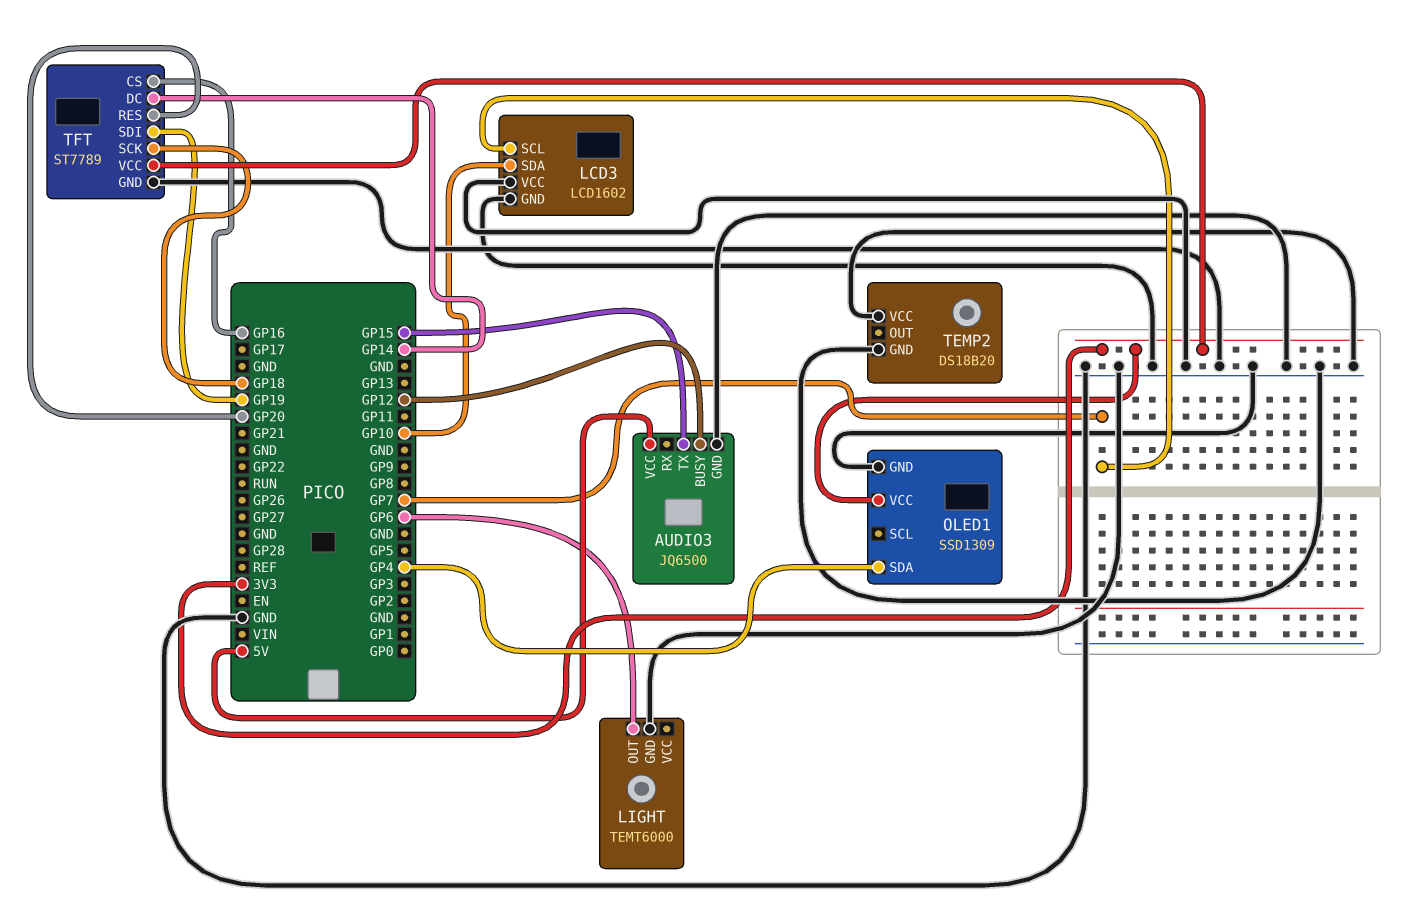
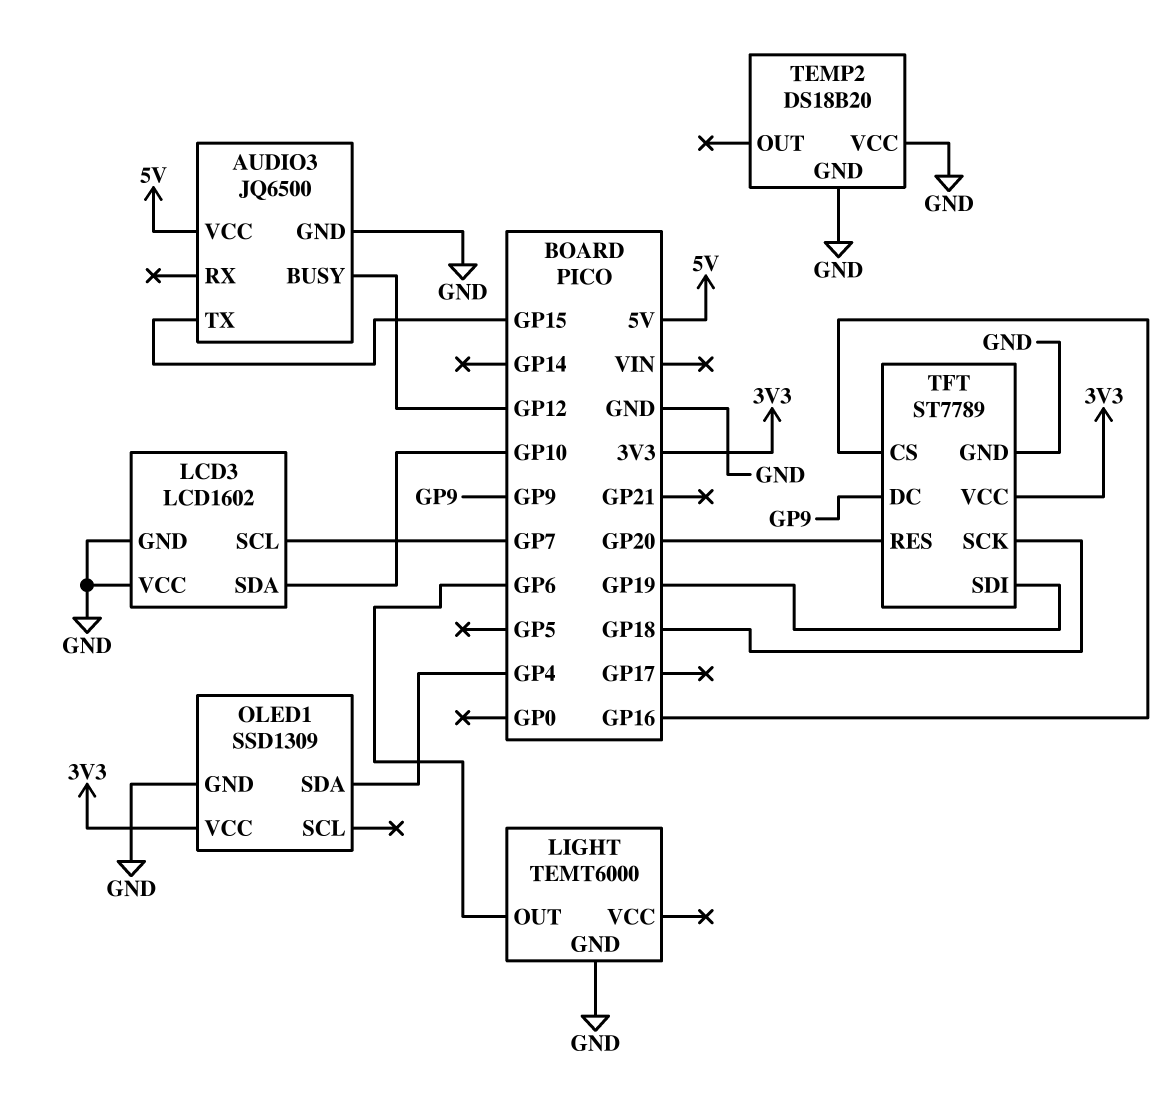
TFT pin DC: GP14 -> GP9

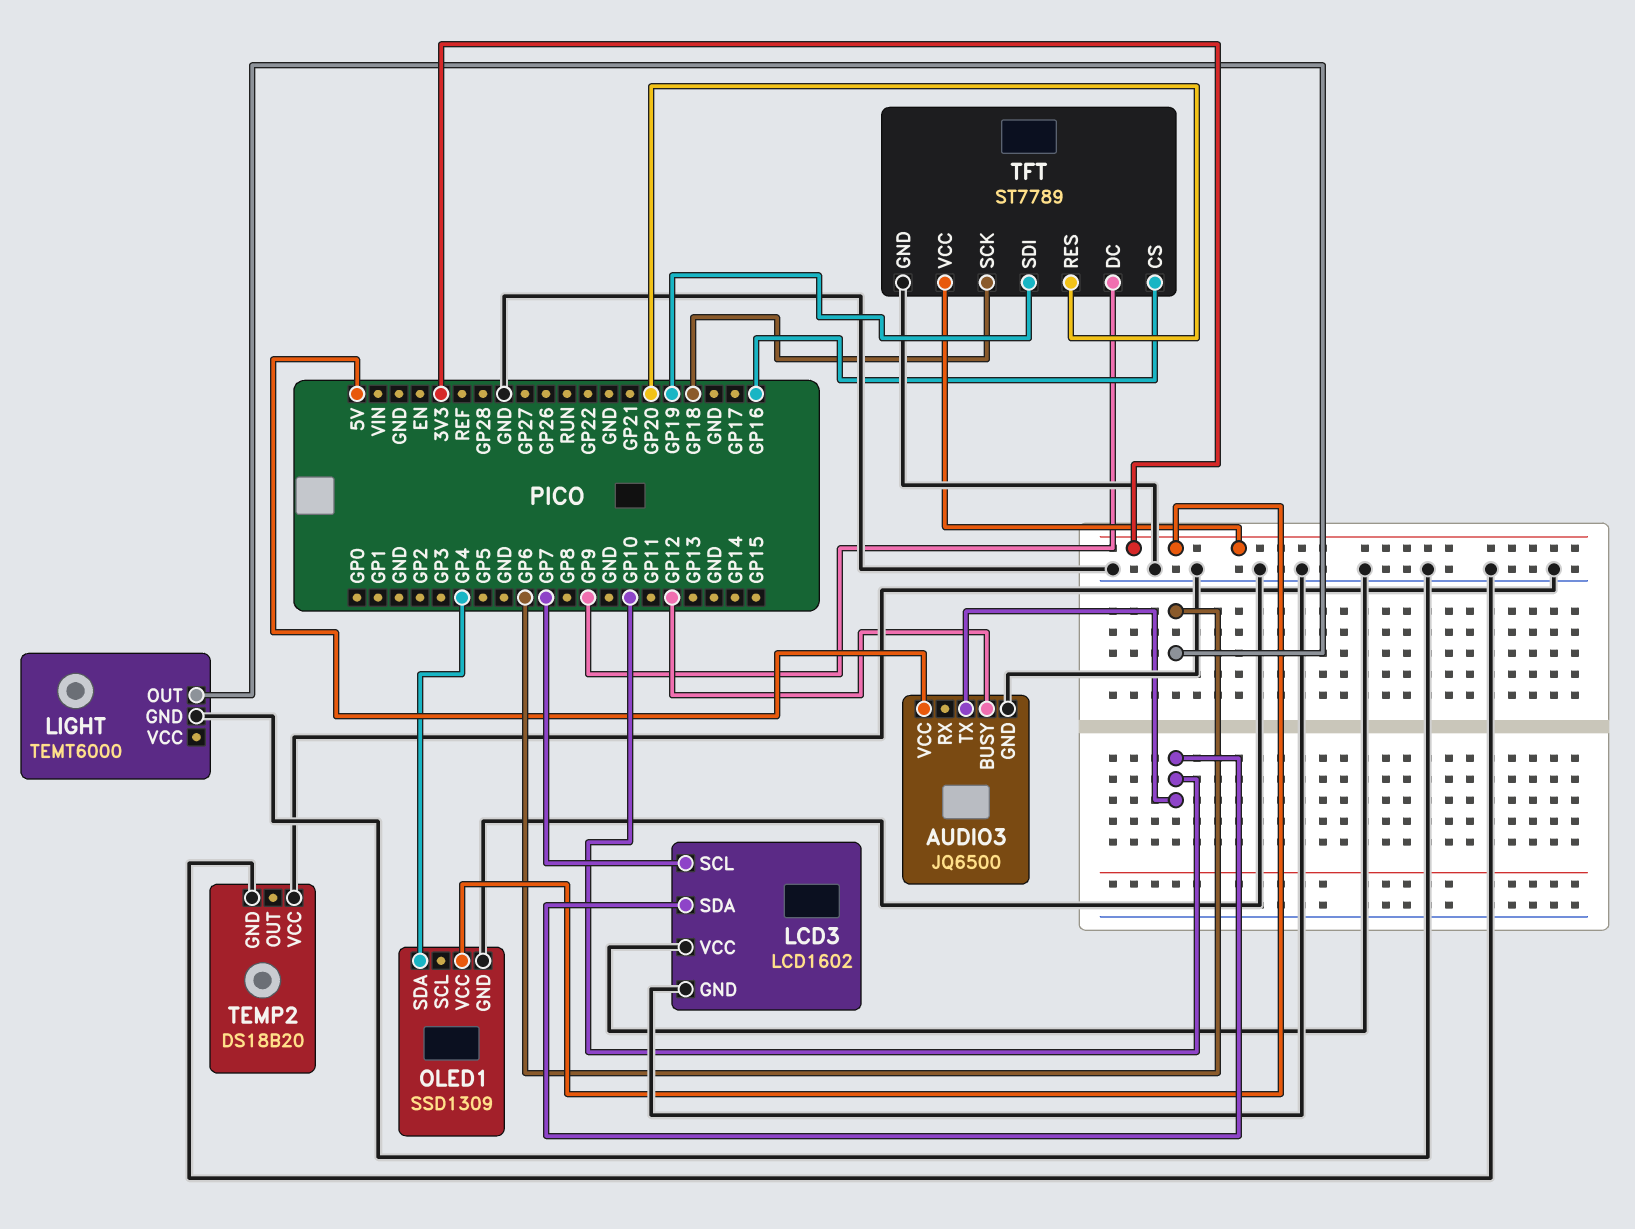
AUDIO3 pin TX: GP15 -> GP10

